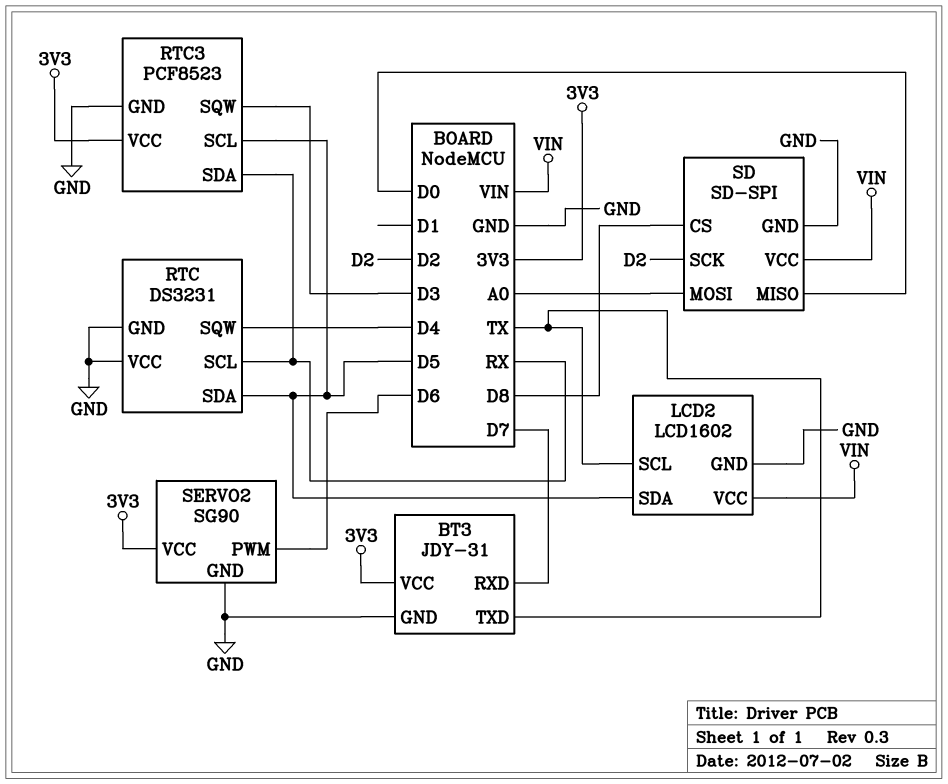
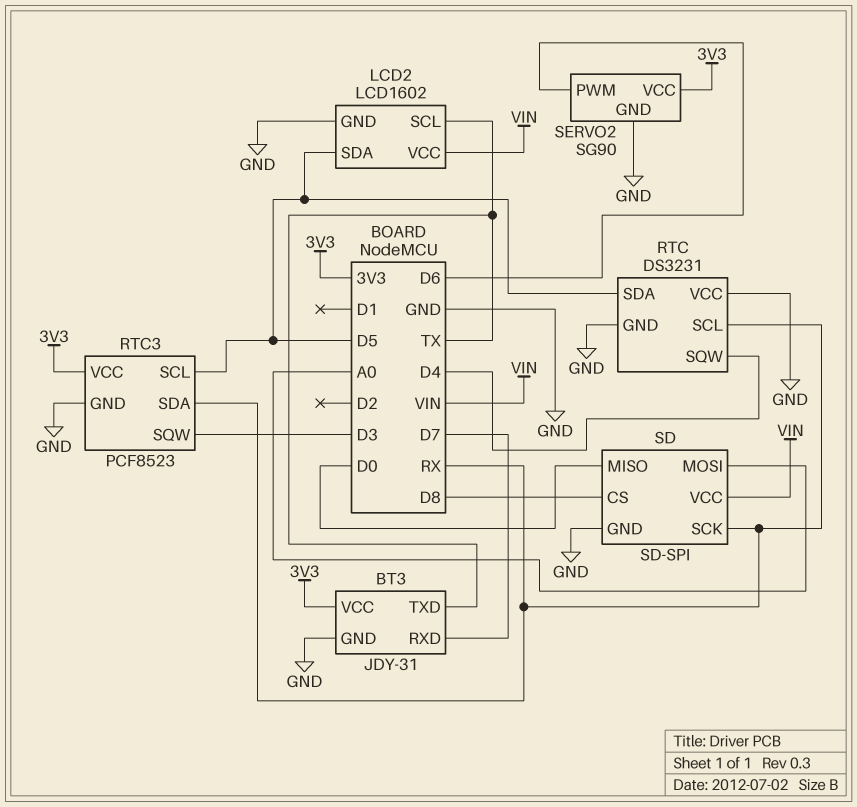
SD pin SCK: D2 -> RX

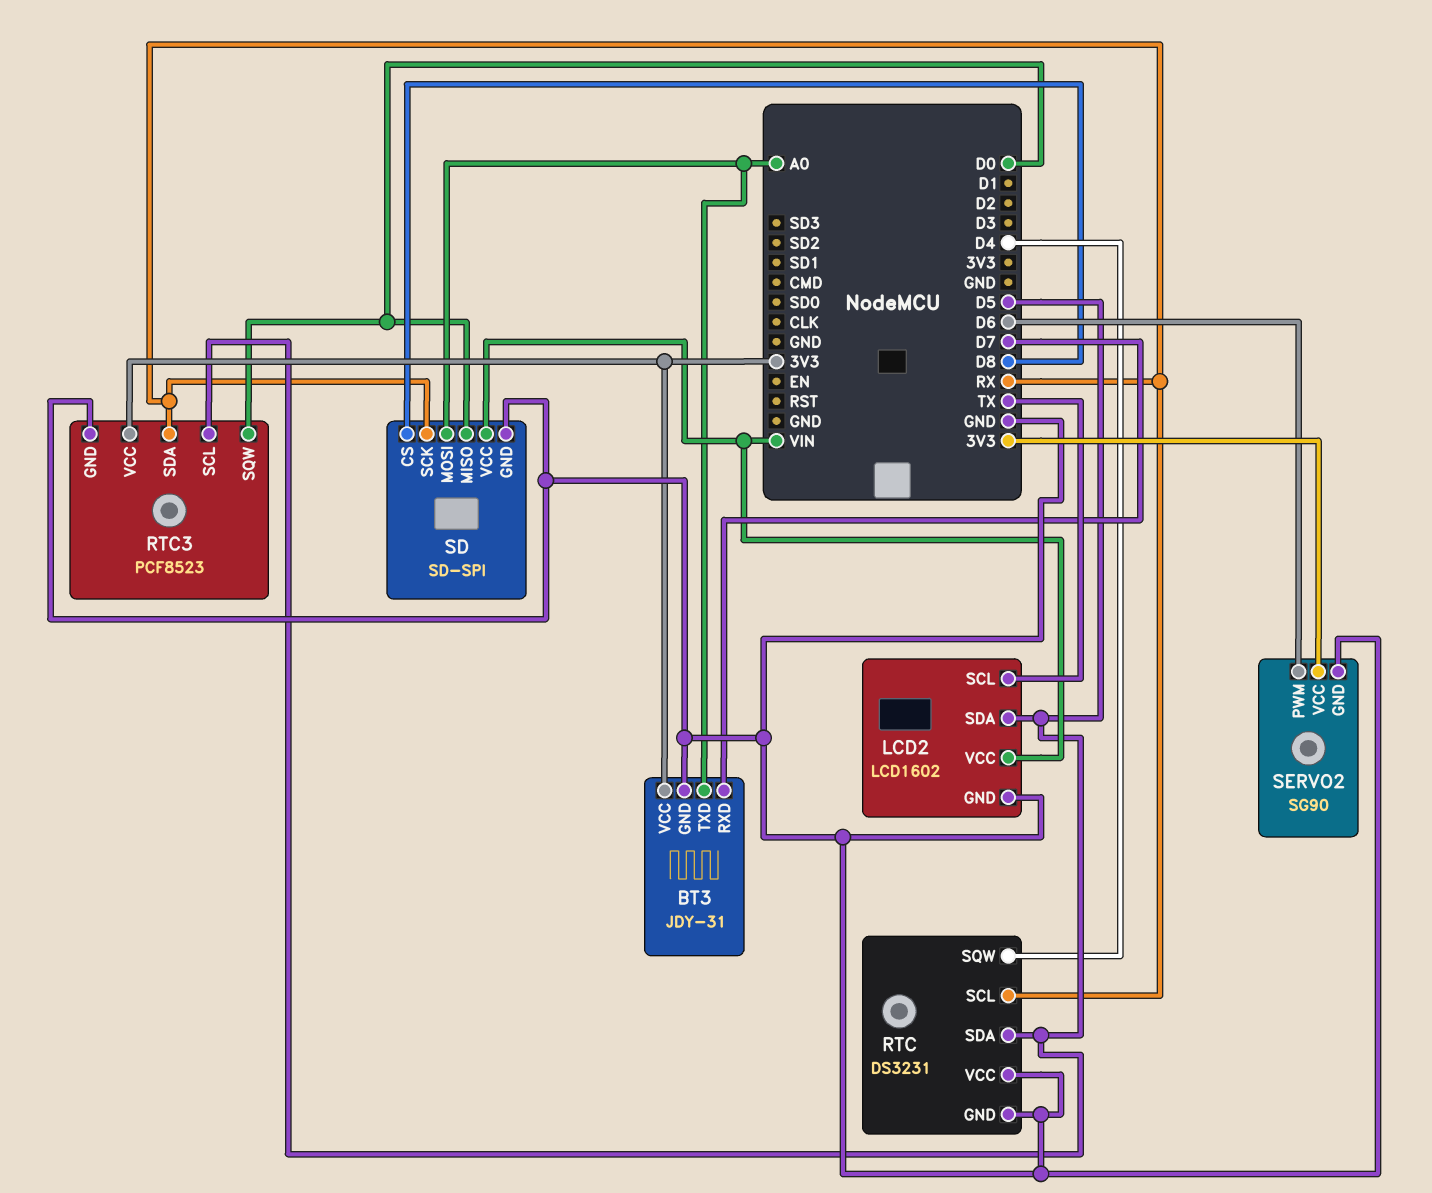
BT3 pin TXD: TX -> A0
RTC3 pin SQW: D3 -> D0

